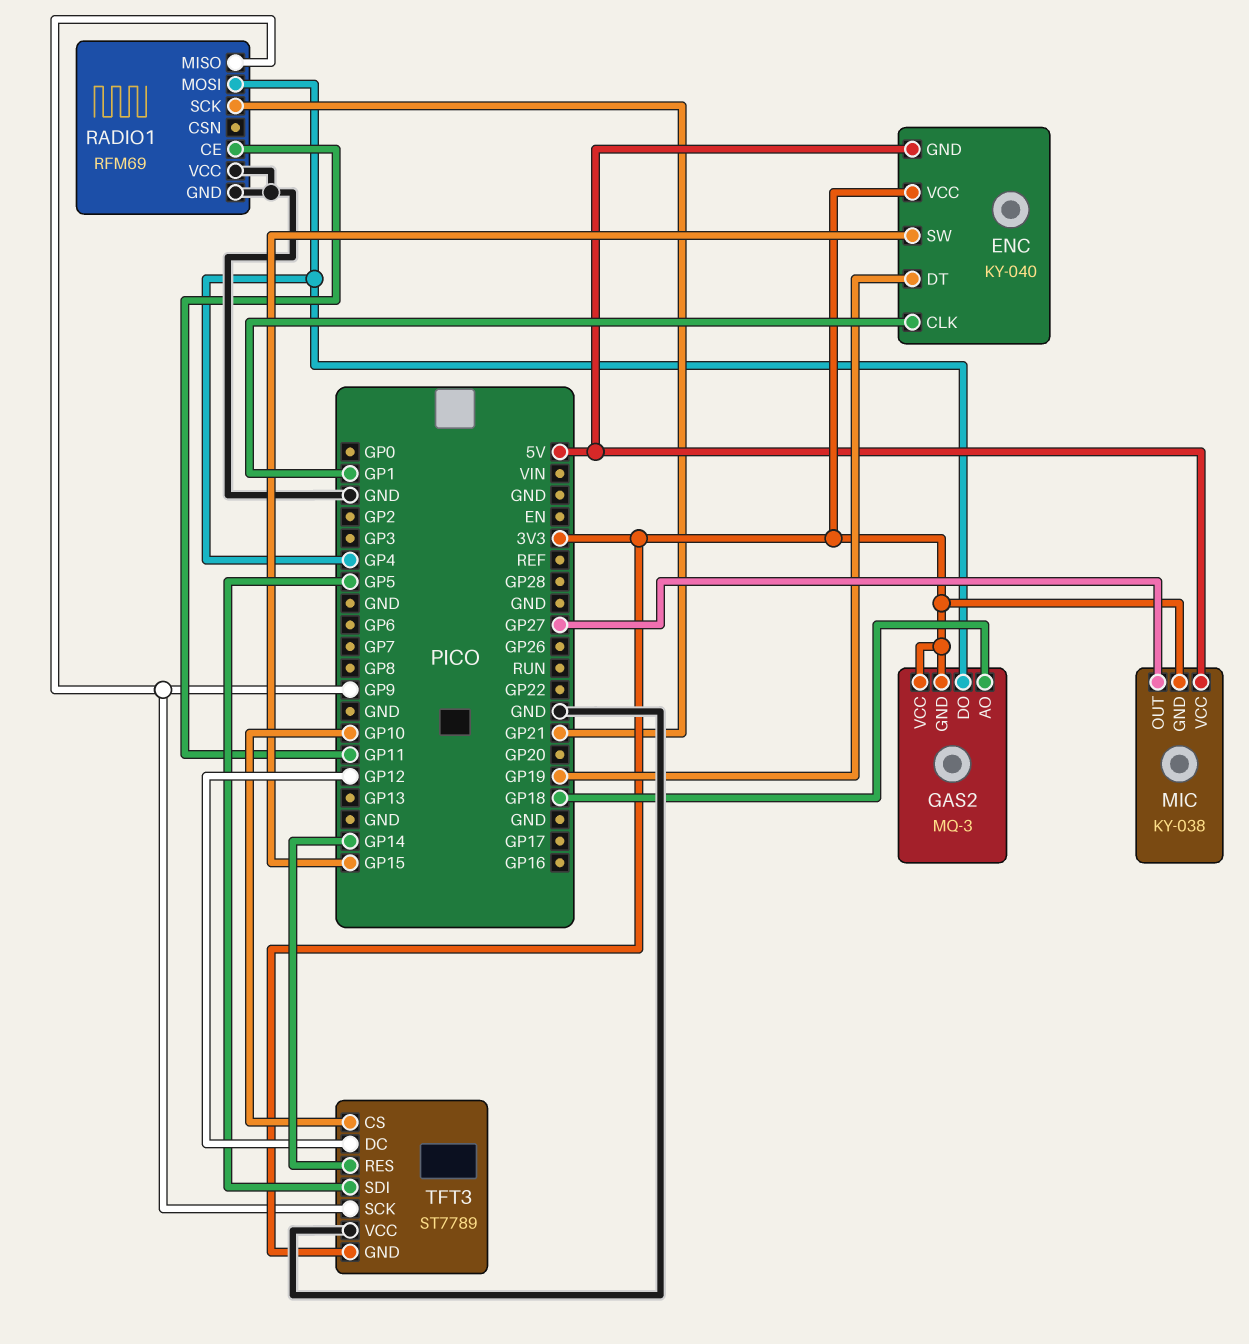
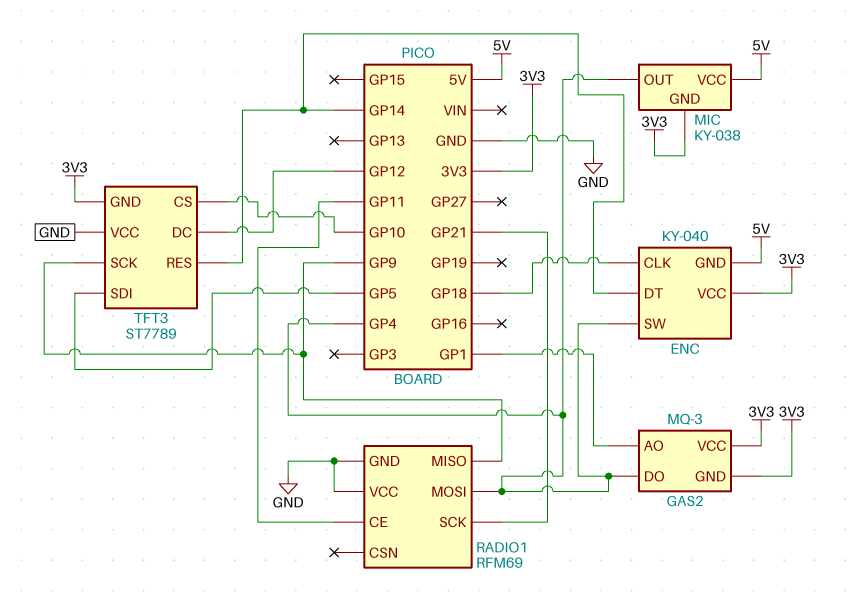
ENC pin CLK: GP1 -> GP18
ENC pin DT: GP19 -> GP14
ENC pin SW: GP15 -> GP4
GAS2 pin AO: GP18 -> GP1
MIC pin OUT: GP27 -> GP4

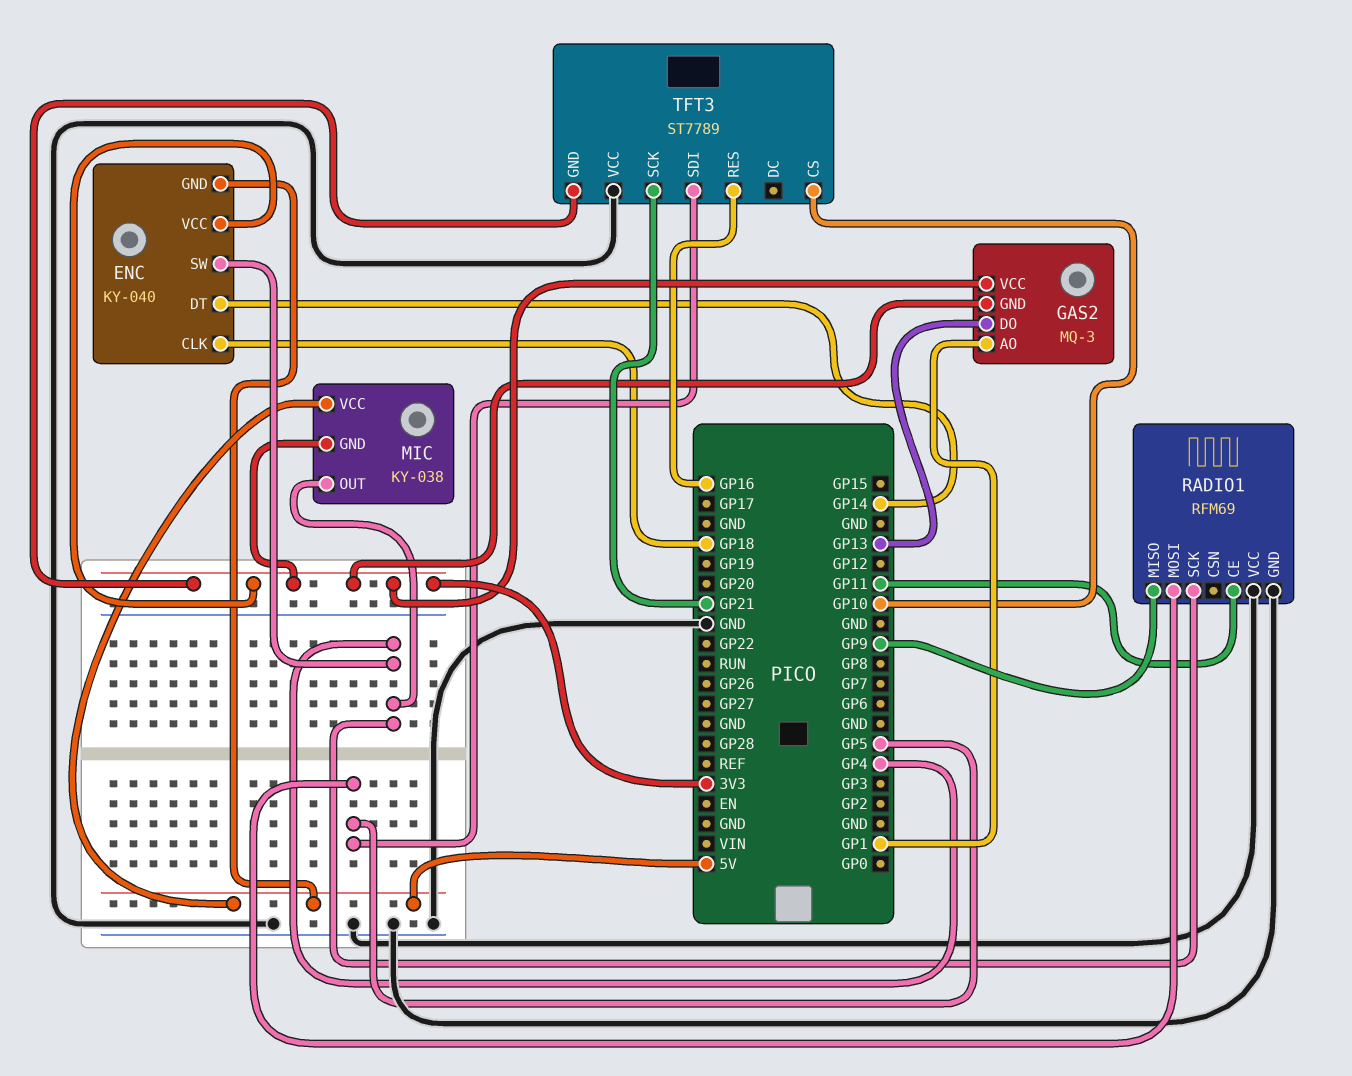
GAS2 pin DO: GP4 -> GP13
RADIO1 pin MOSI: GP4 -> GP5
RADIO1 pin SCK: GP21 -> GP4
TFT3 pin DC: GP12 -> none
TFT3 pin RES: GP14 -> GP16
TFT3 pin SCK: GP9 -> GP21

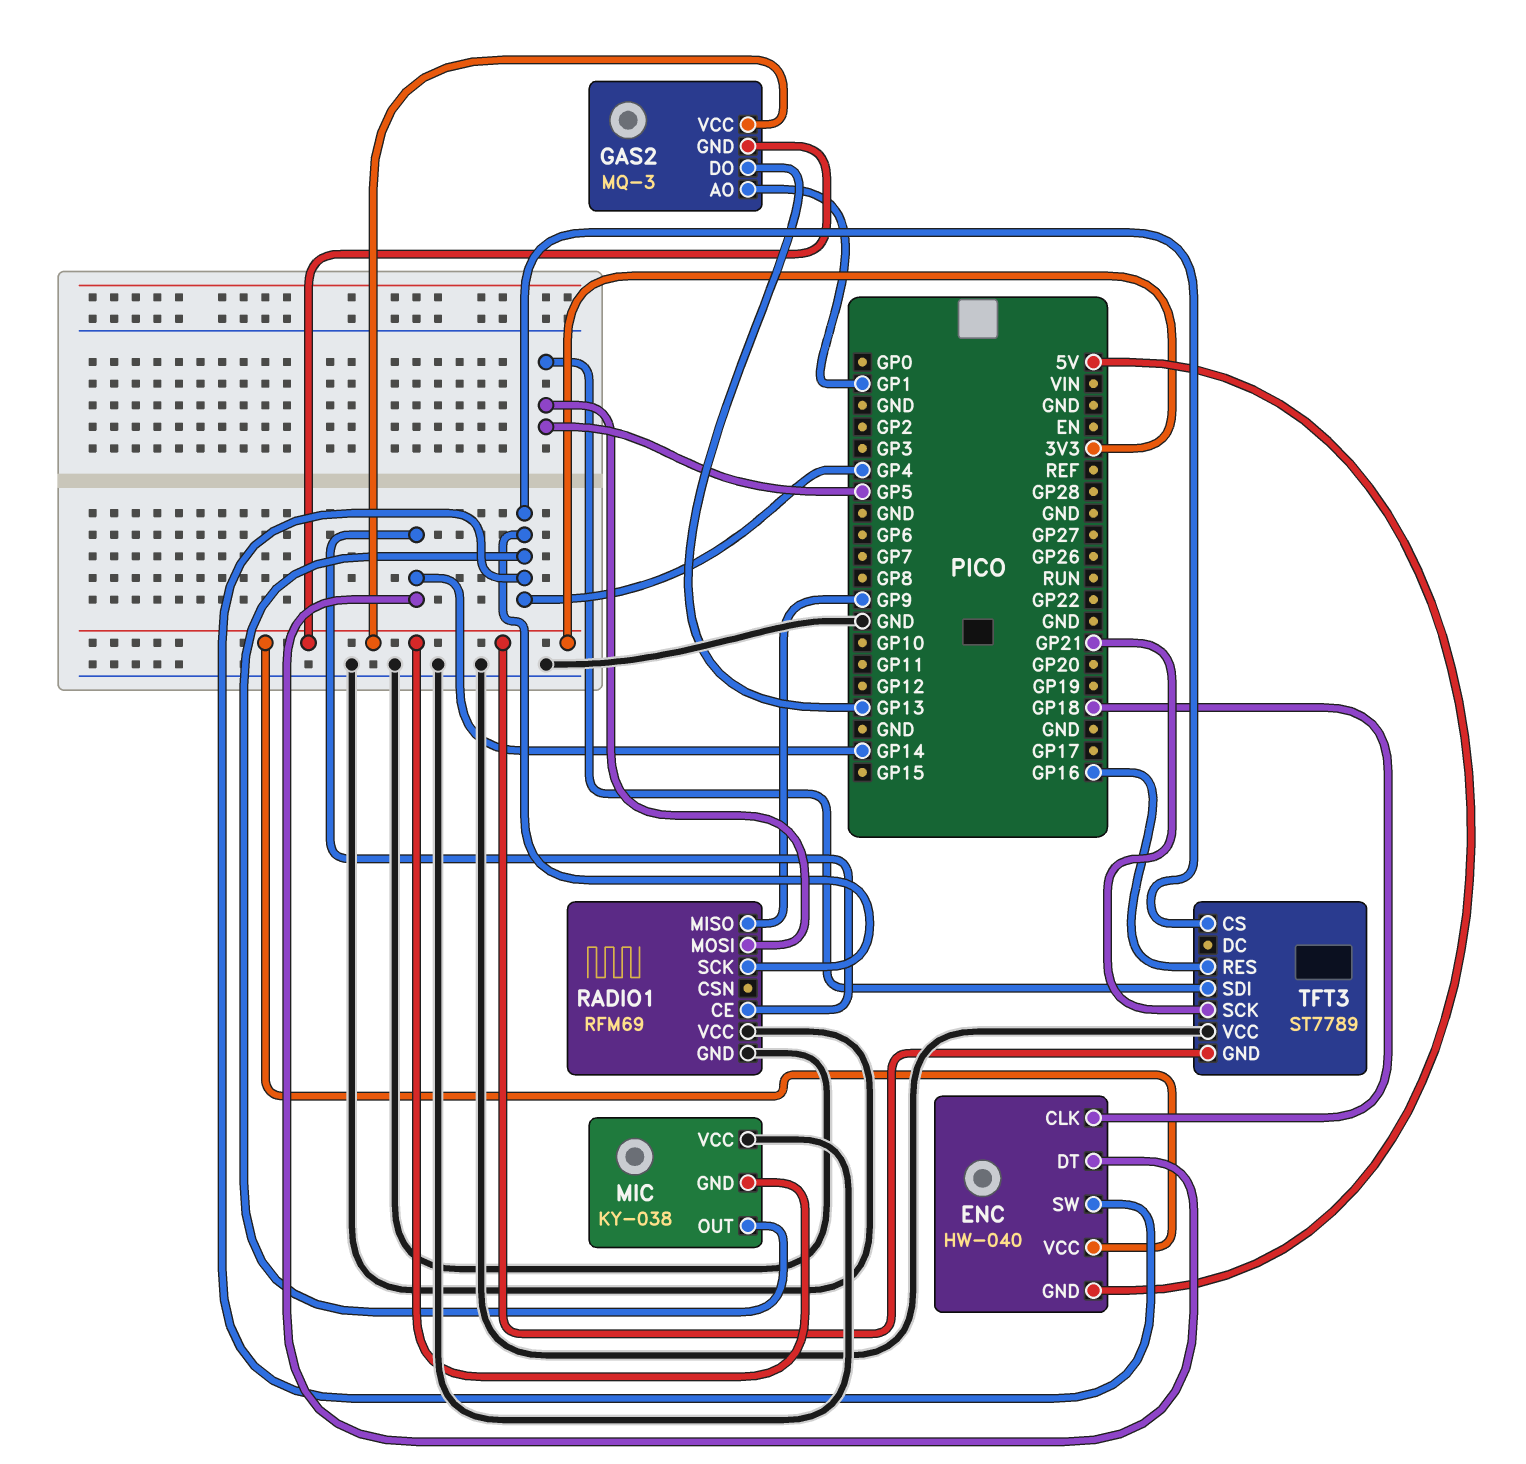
ENC: KY-040 -> HW-040
MIC pin VCC: 5V -> GND
RADIO1 pin CE: GP11 -> GP14
TFT3 pin CS: GP10 -> GP4

